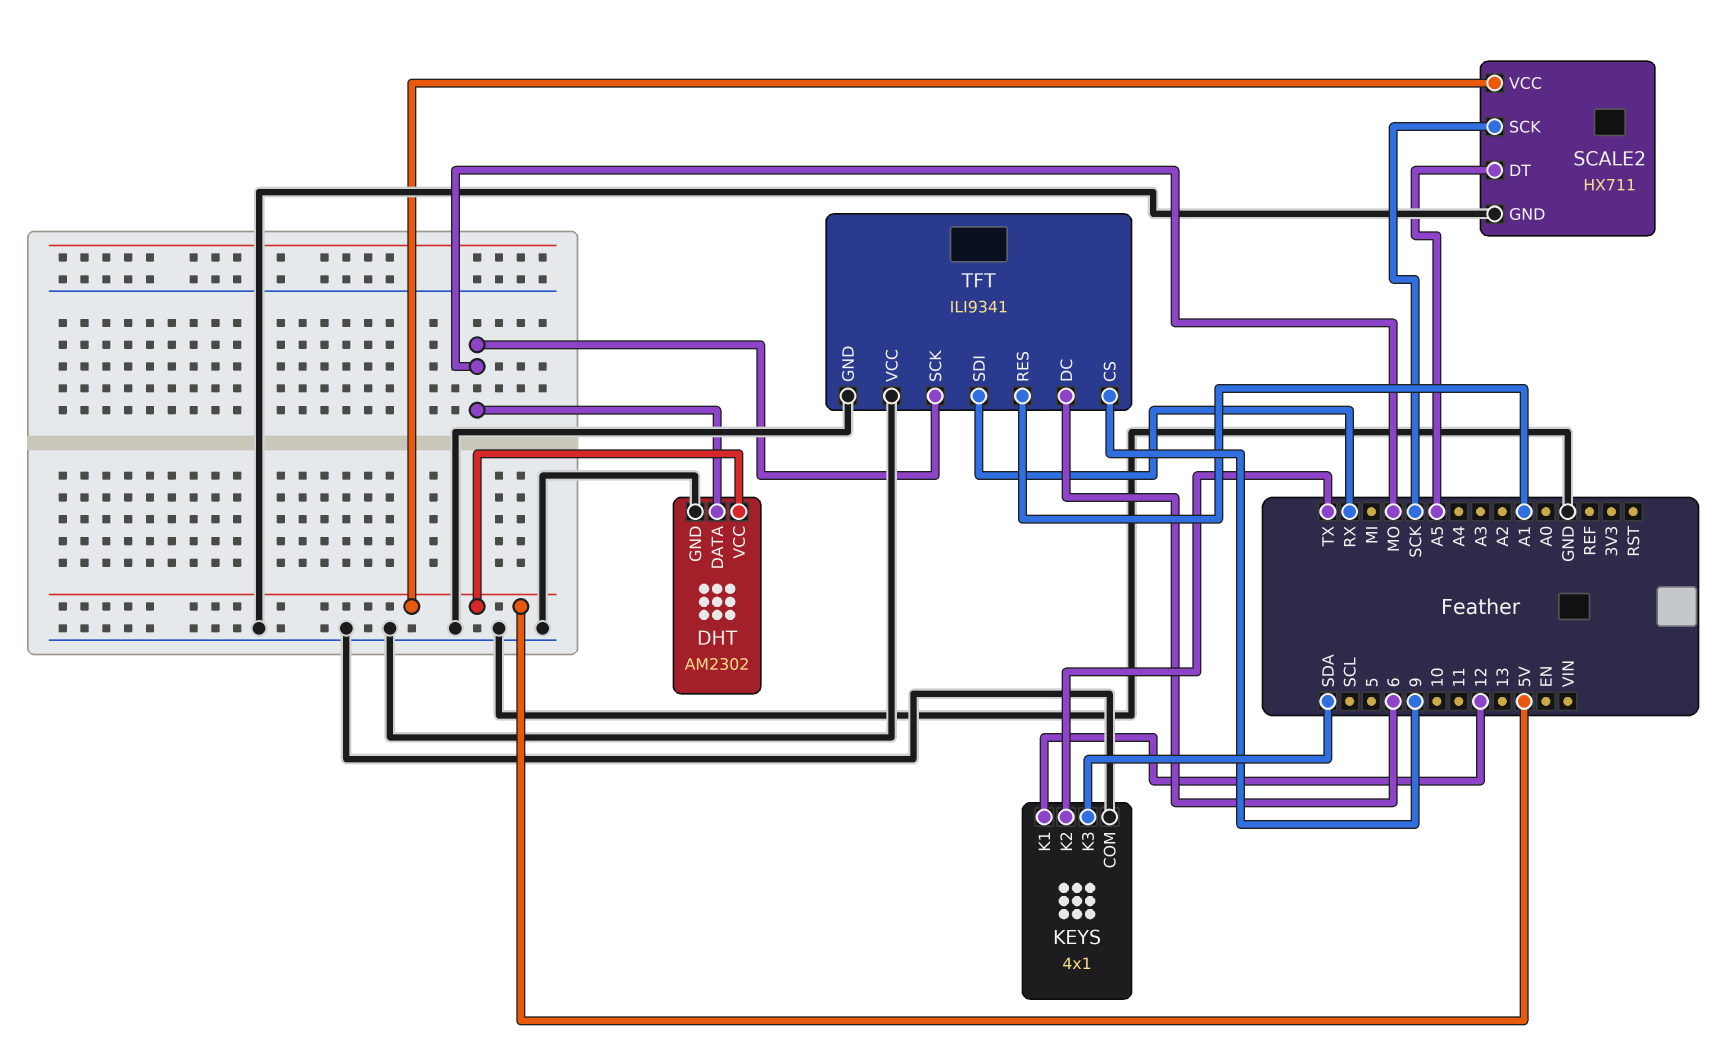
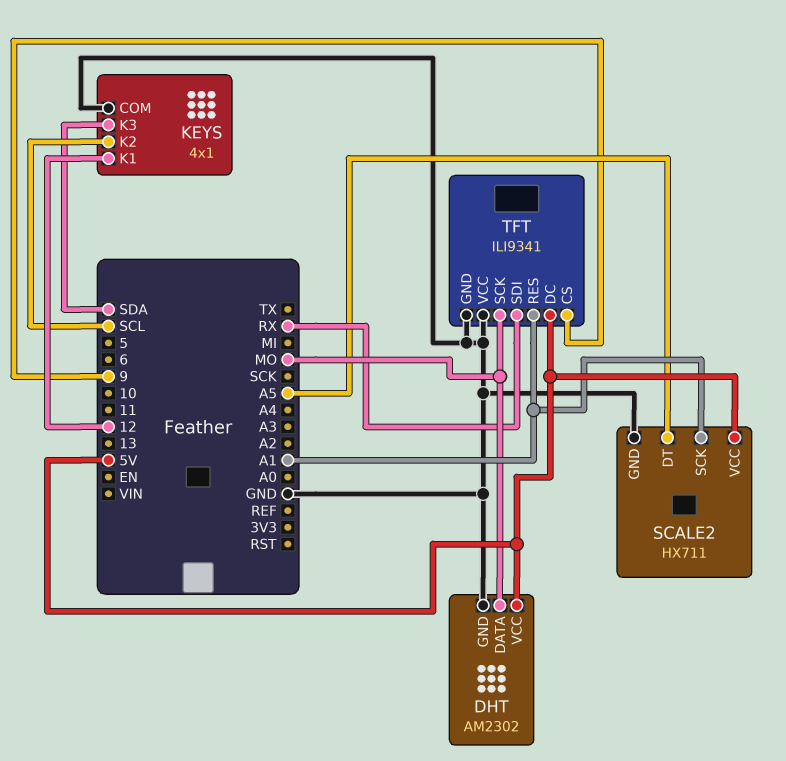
KEYS pin K2: TX -> SCL
SCALE2 pin SCK: SCK -> A1
TFT pin DC: 6 -> 5V

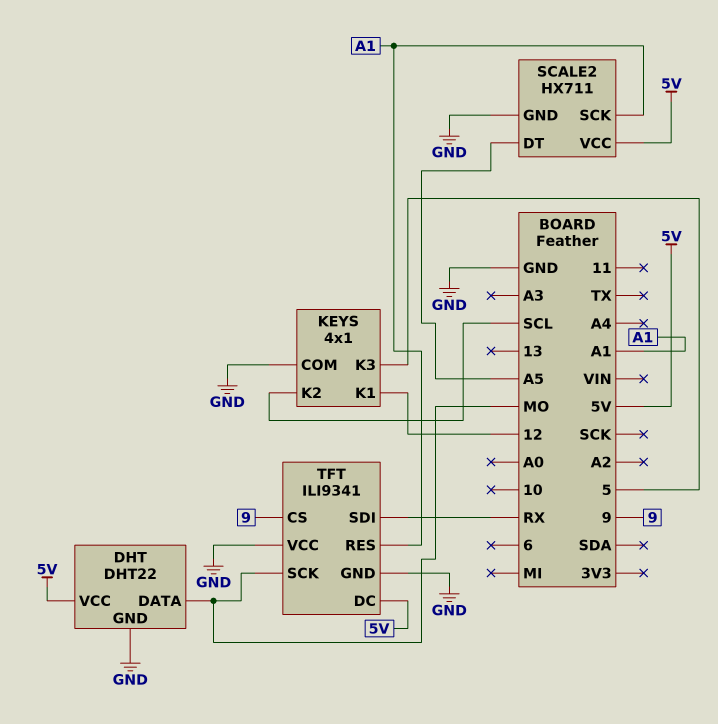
DHT: AM2302 -> DHT22
KEYS pin K3: SDA -> 5

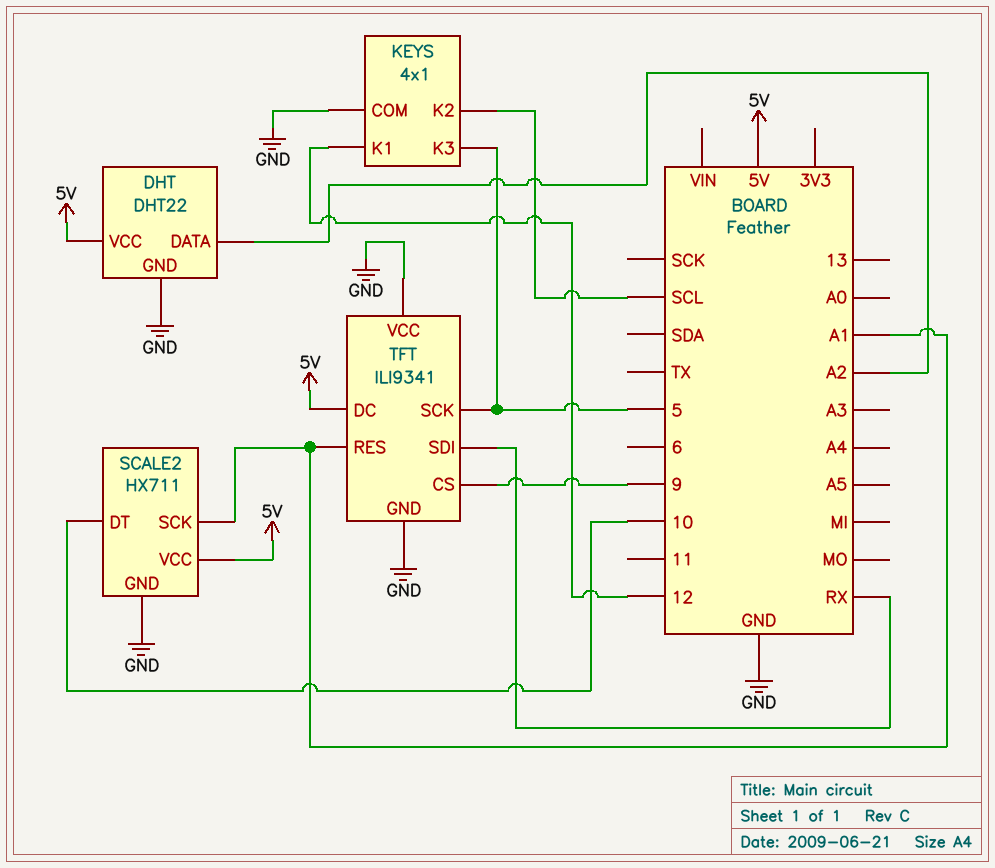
DHT pin DATA: MO -> A2
SCALE2 pin DT: A5 -> 10
TFT pin SCK: MO -> 5

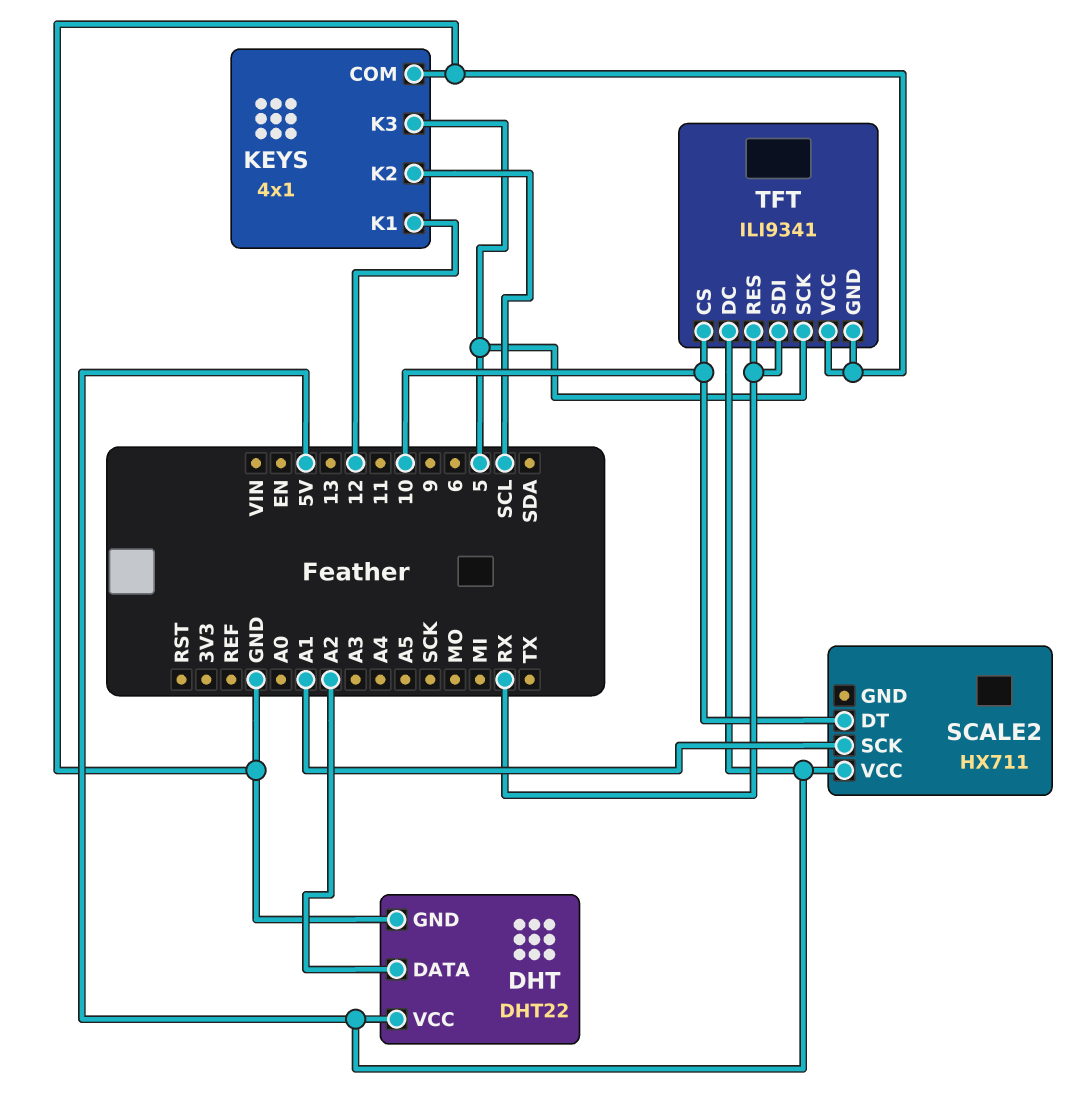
SCALE2 pin GND: GND -> none
TFT pin CS: 9 -> 10
TFT pin RES: A1 -> RX

